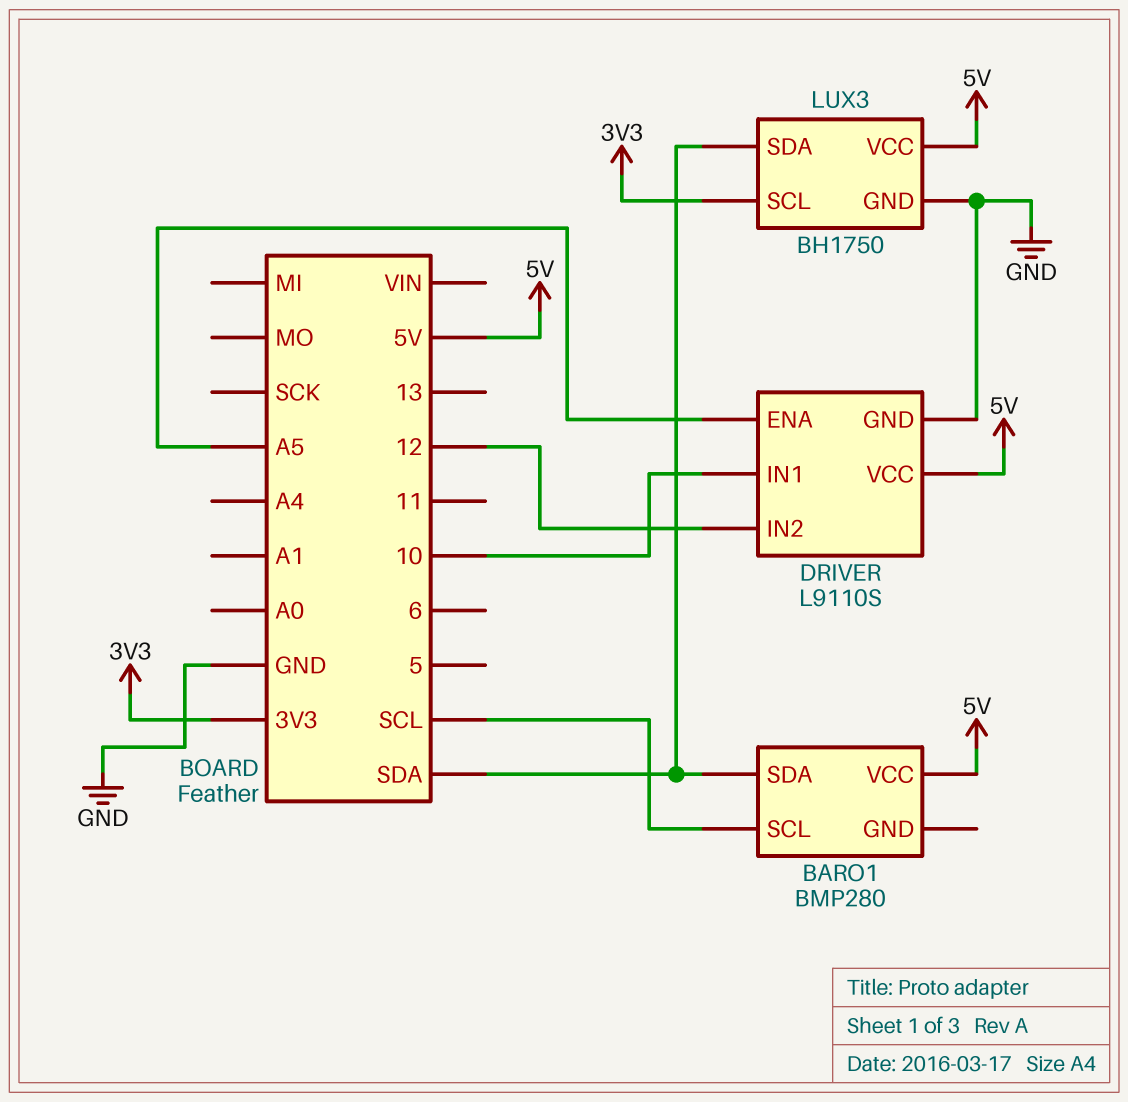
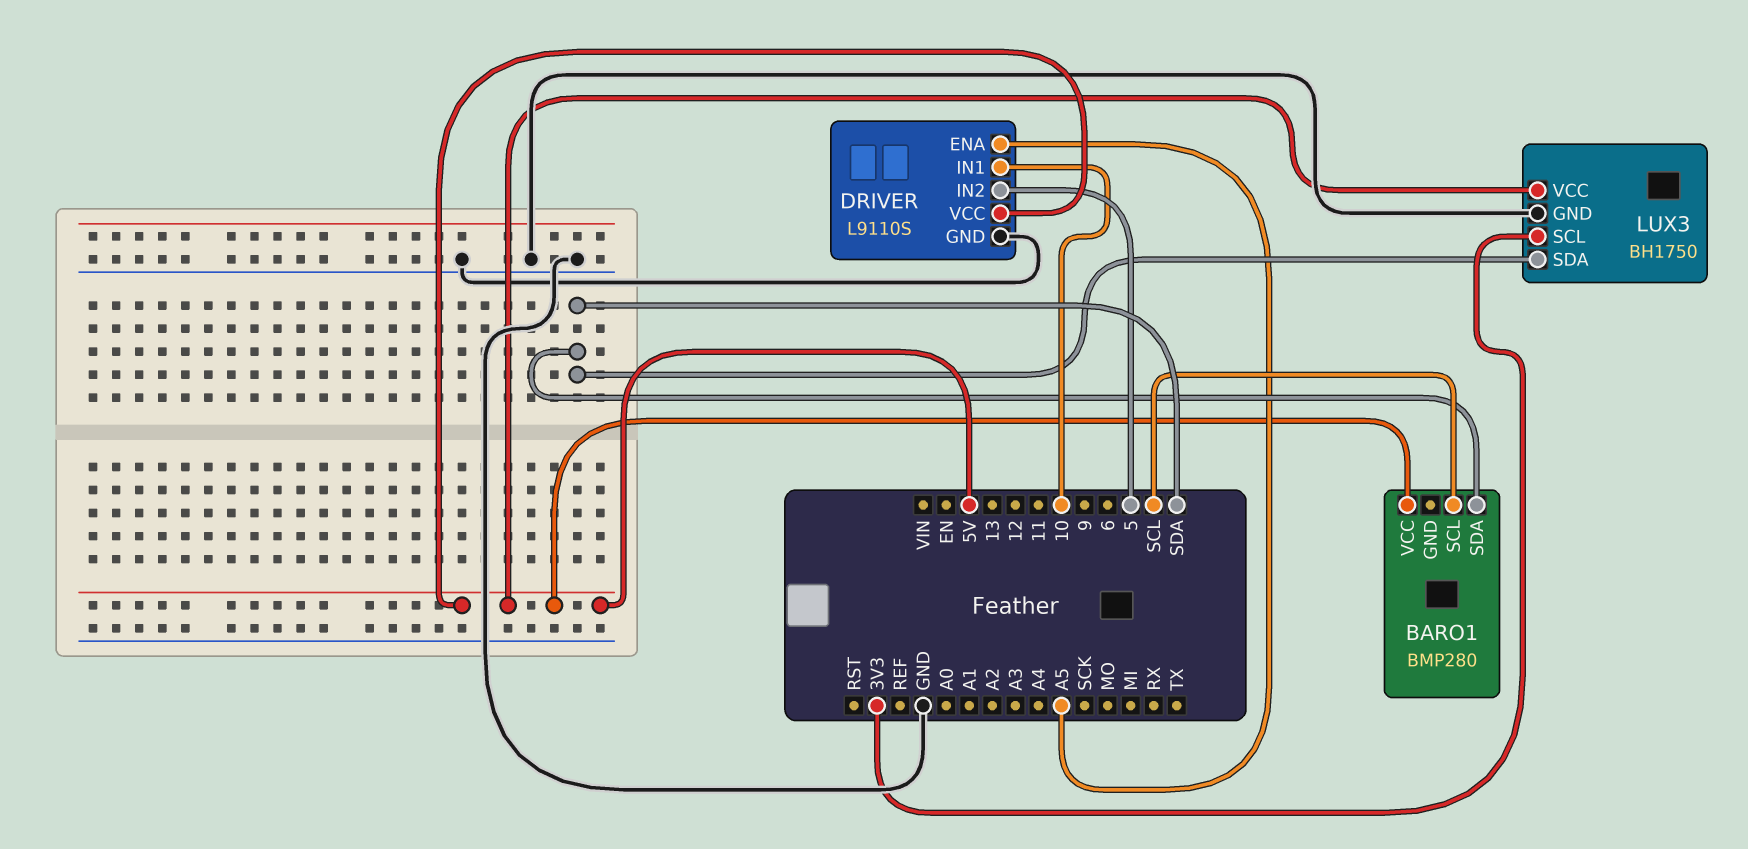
DRIVER pin IN2: 12 -> 5

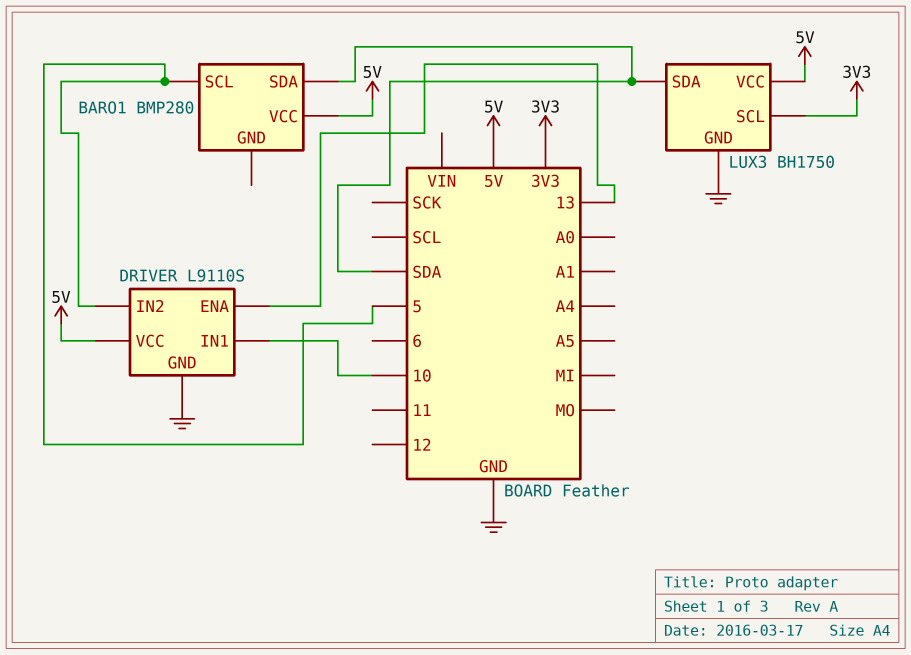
BARO1 pin SCL: SCL -> 5
DRIVER pin ENA: A5 -> 13

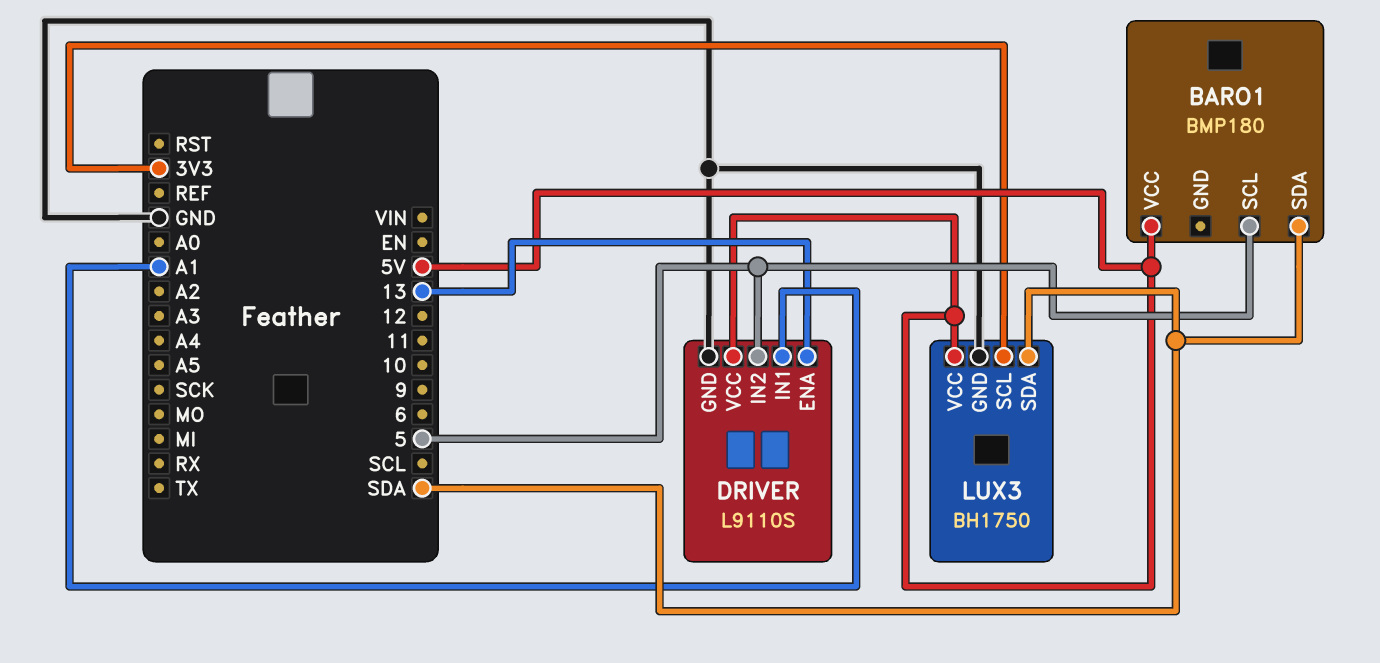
BARO1: BMP280 -> BMP180
DRIVER pin IN1: 10 -> A1

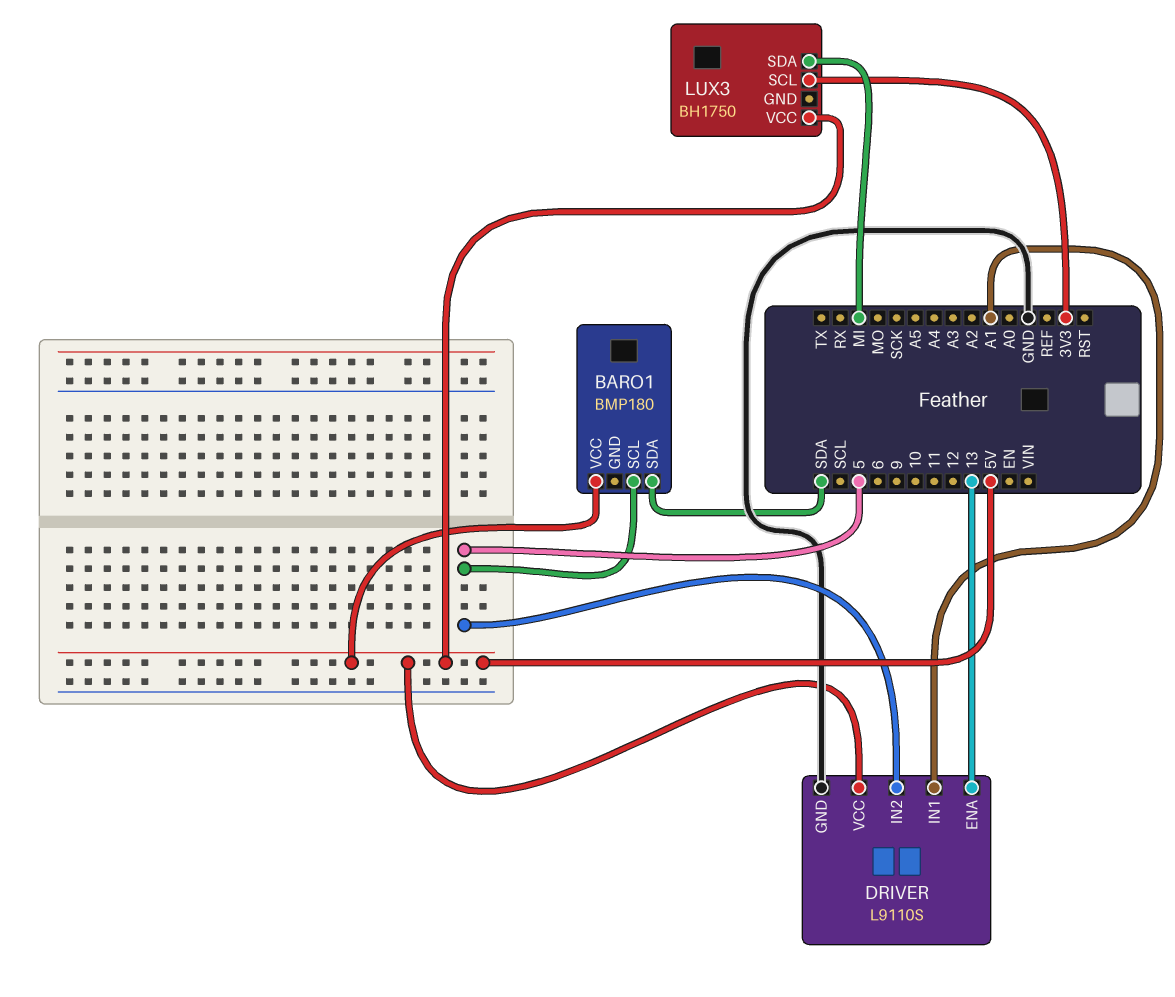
LUX3 pin GND: GND -> none
LUX3 pin SDA: SDA -> MI

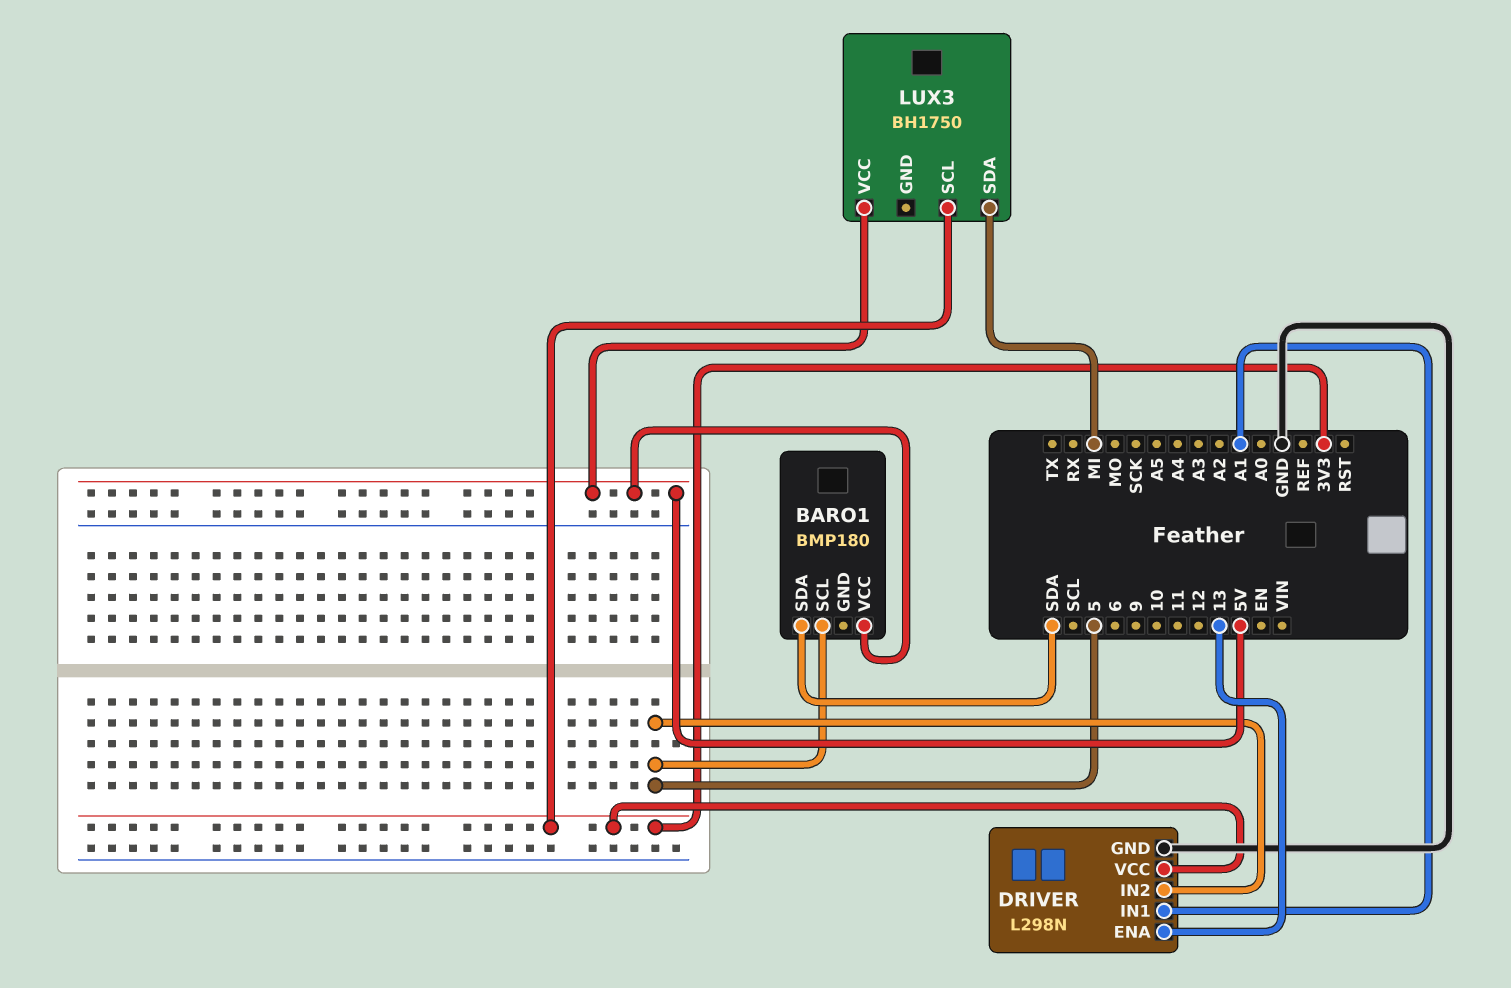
DRIVER: L9110S -> L298N
DRIVER pin VCC: 5V -> 3V3

